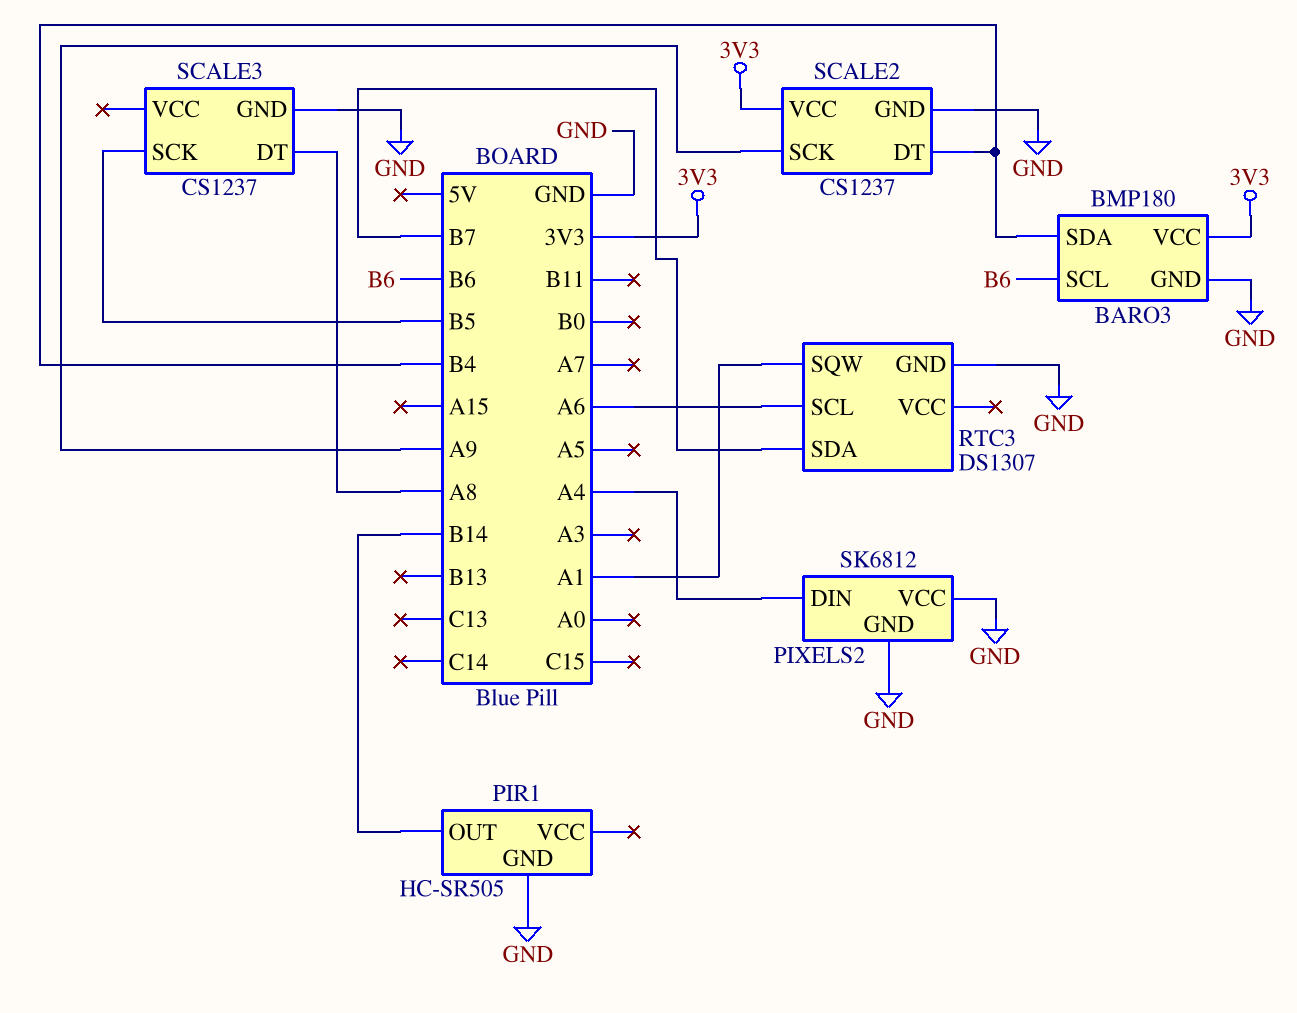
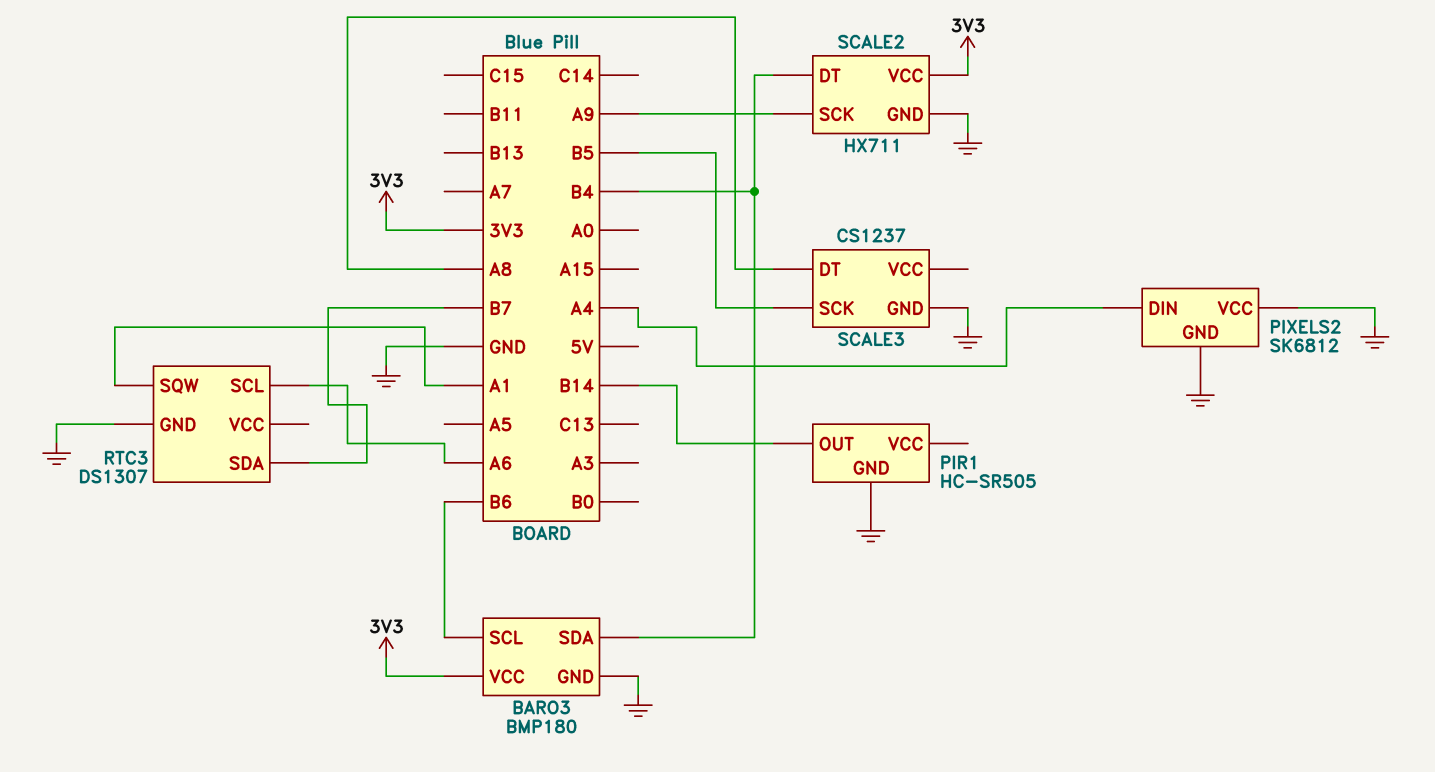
SCALE2: CS1237 -> HX711

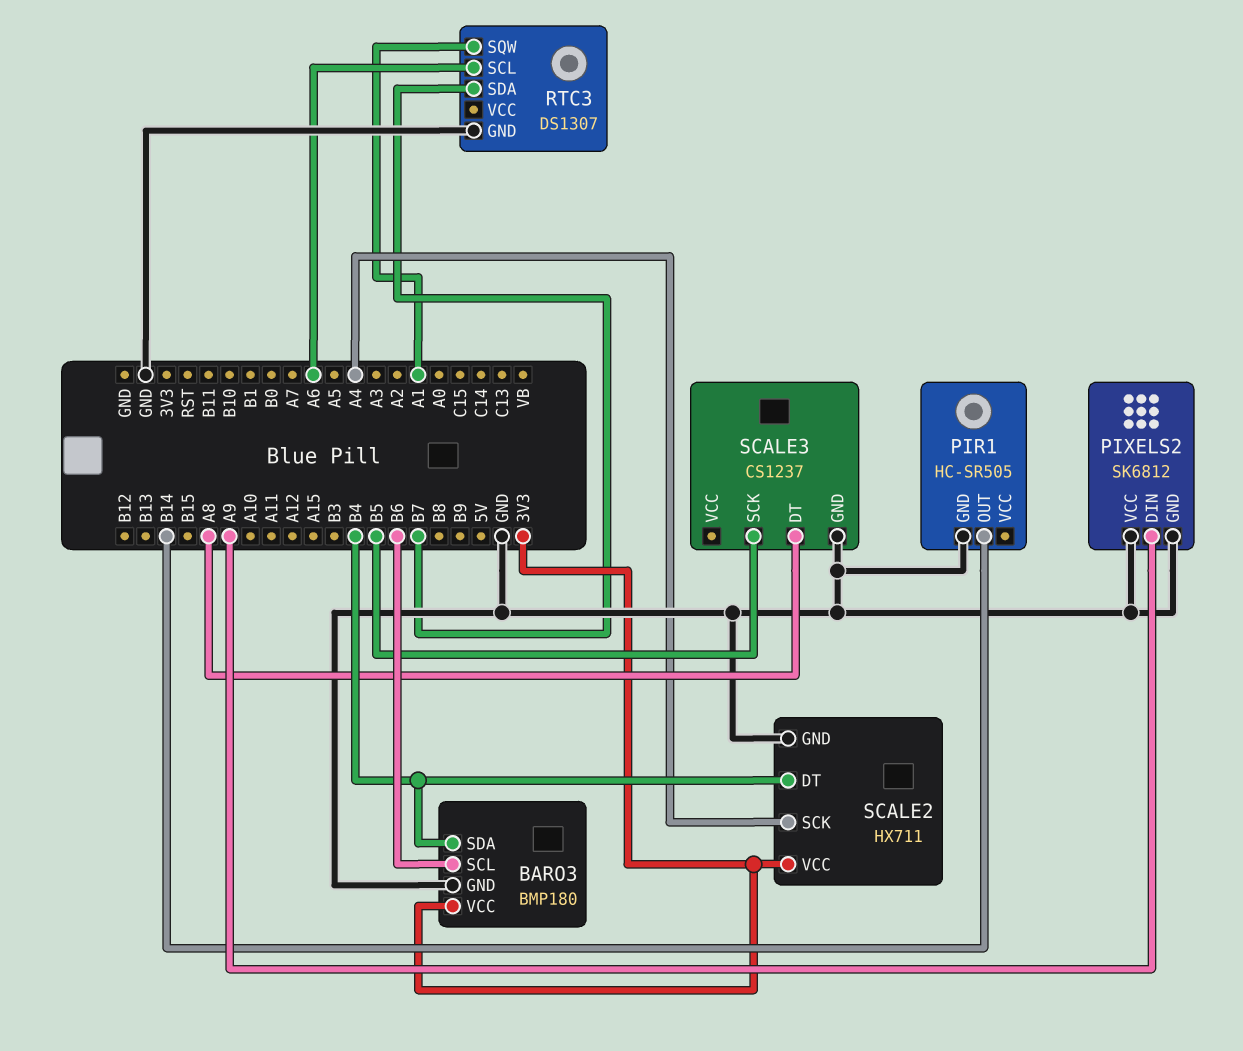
PIXELS2 pin DIN: A4 -> A9
SCALE2 pin SCK: A9 -> A4

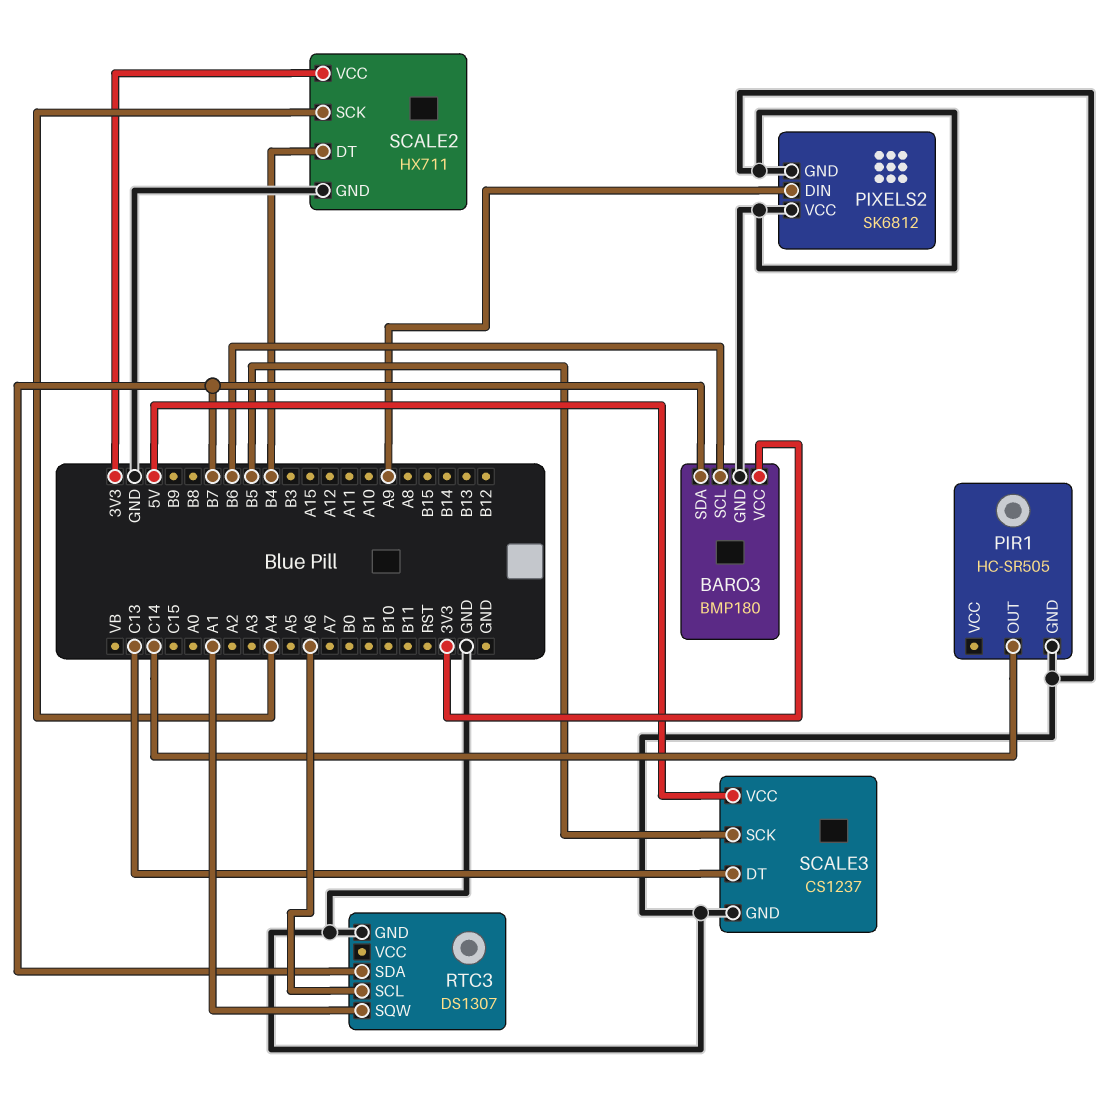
BARO3 pin SDA: B4 -> B7
PIR1 pin OUT: B14 -> C14
SCALE3 pin DT: A8 -> C13
SCALE3 pin VCC: none -> 5V

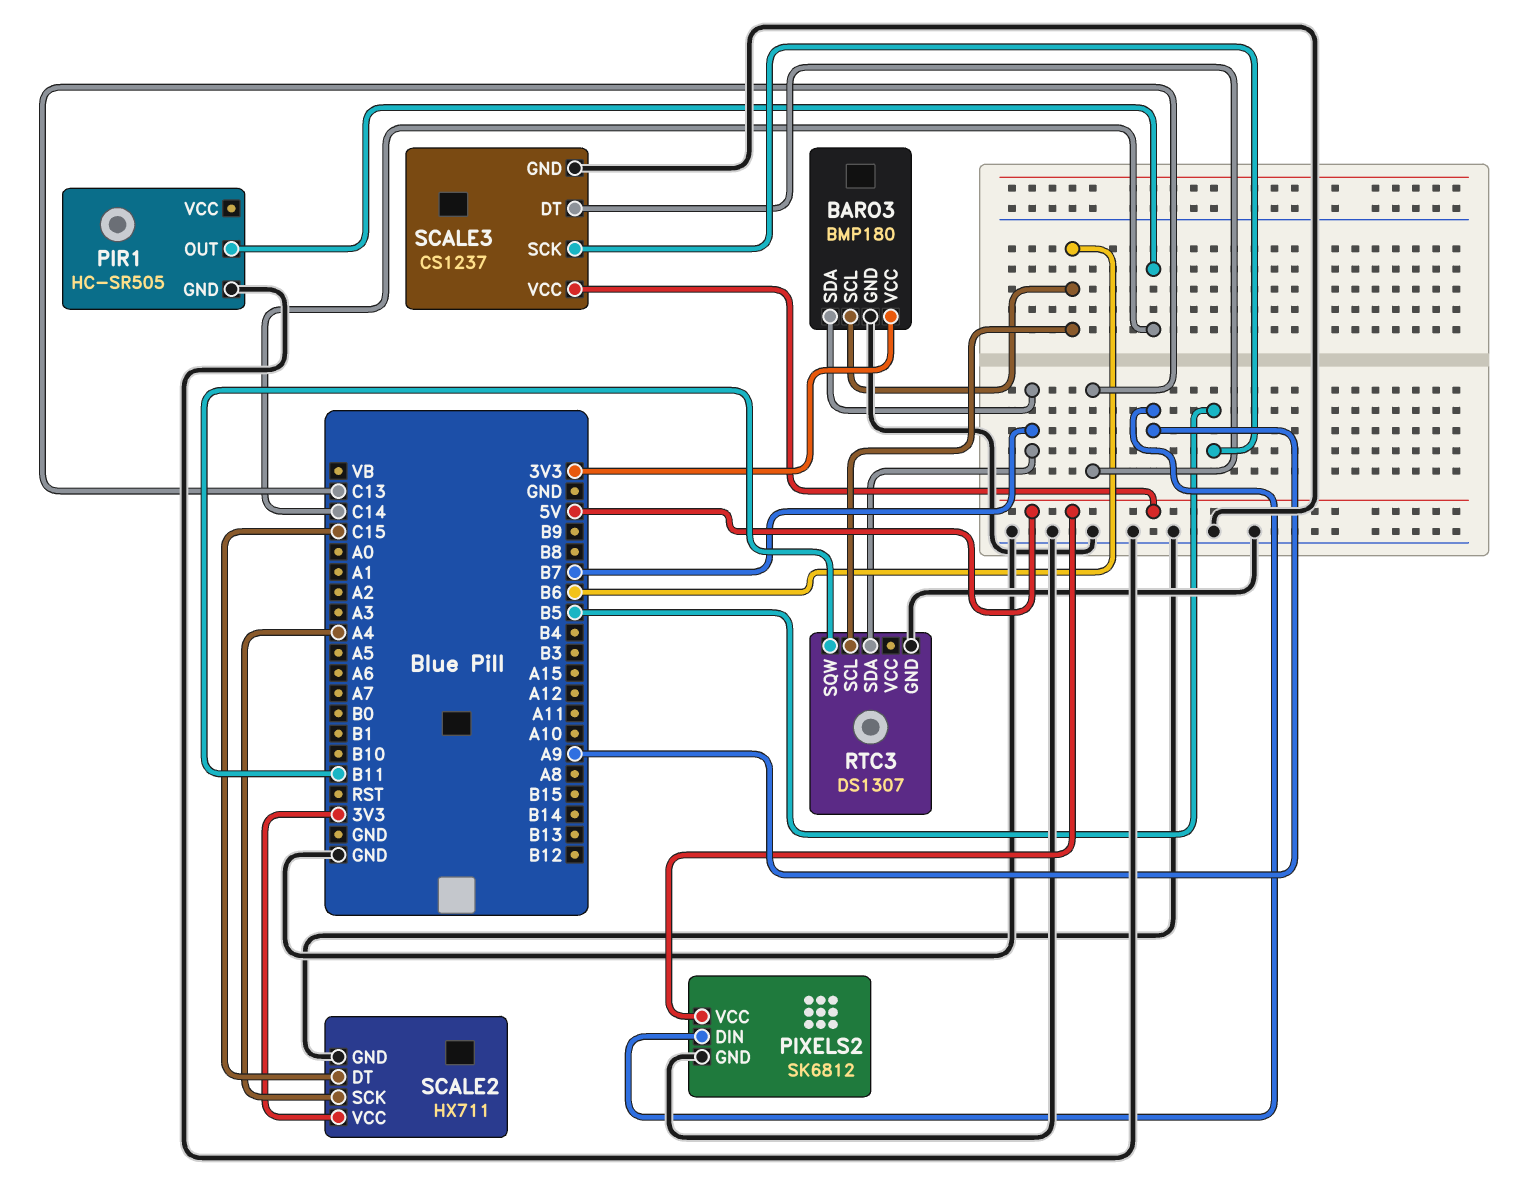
PIXELS2 pin VCC: GND -> 5V
RTC3 pin SCL: A6 -> B6
RTC3 pin SQW: A1 -> B11
SCALE2 pin DT: B4 -> C15

